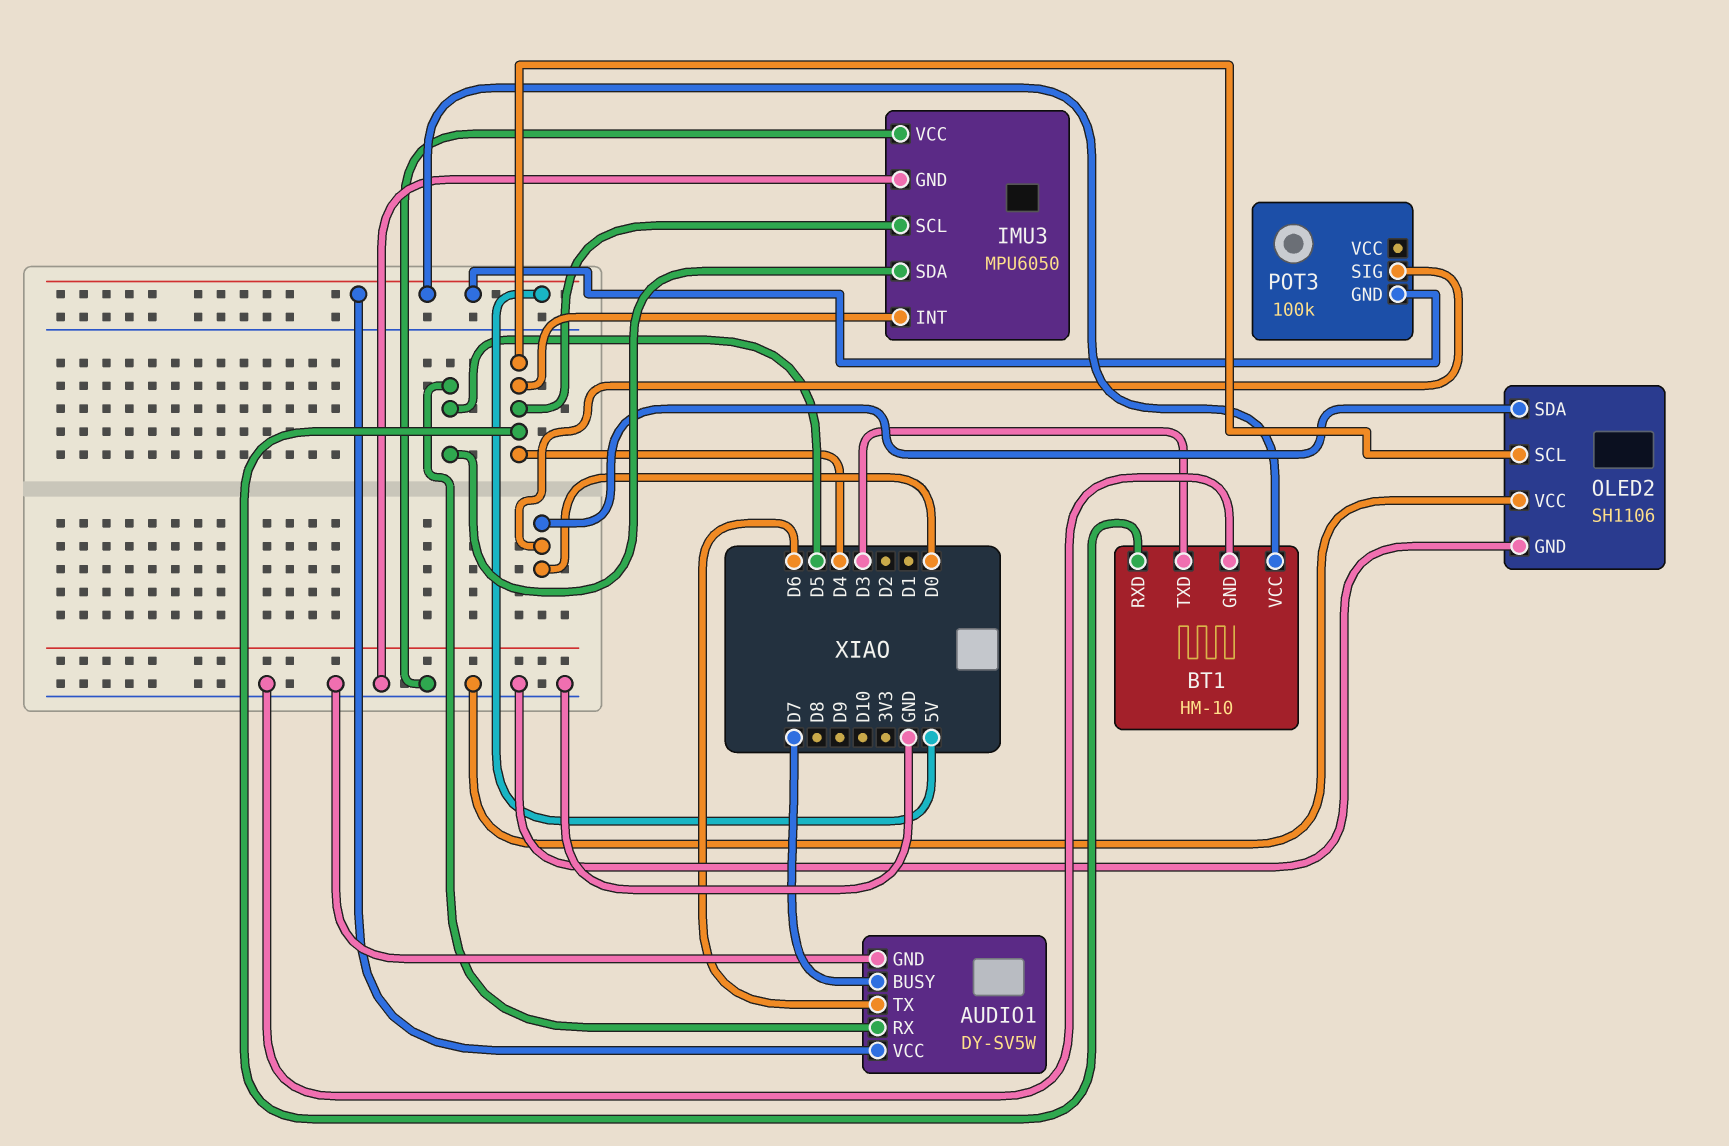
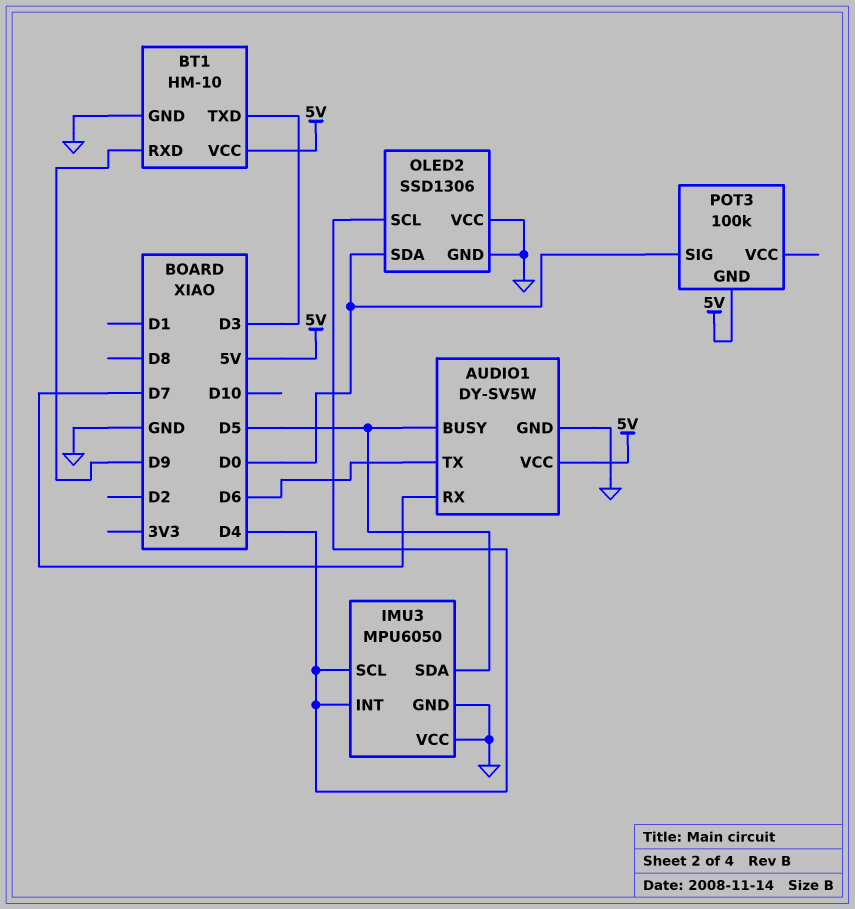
AUDIO1 pin BUSY: D7 -> D5
AUDIO1 pin RX: D5 -> D7
BT1 pin RXD: D4 -> D9
OLED2: SH1106 -> SSD1306

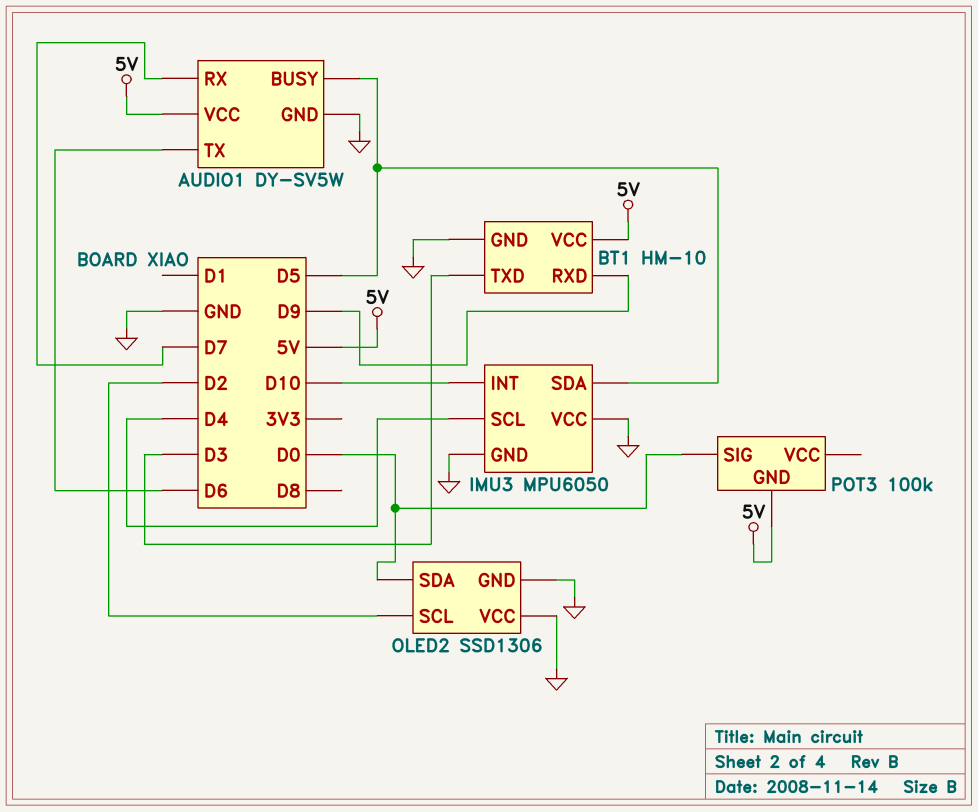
IMU3 pin INT: D4 -> D10
OLED2 pin SCL: D4 -> D2

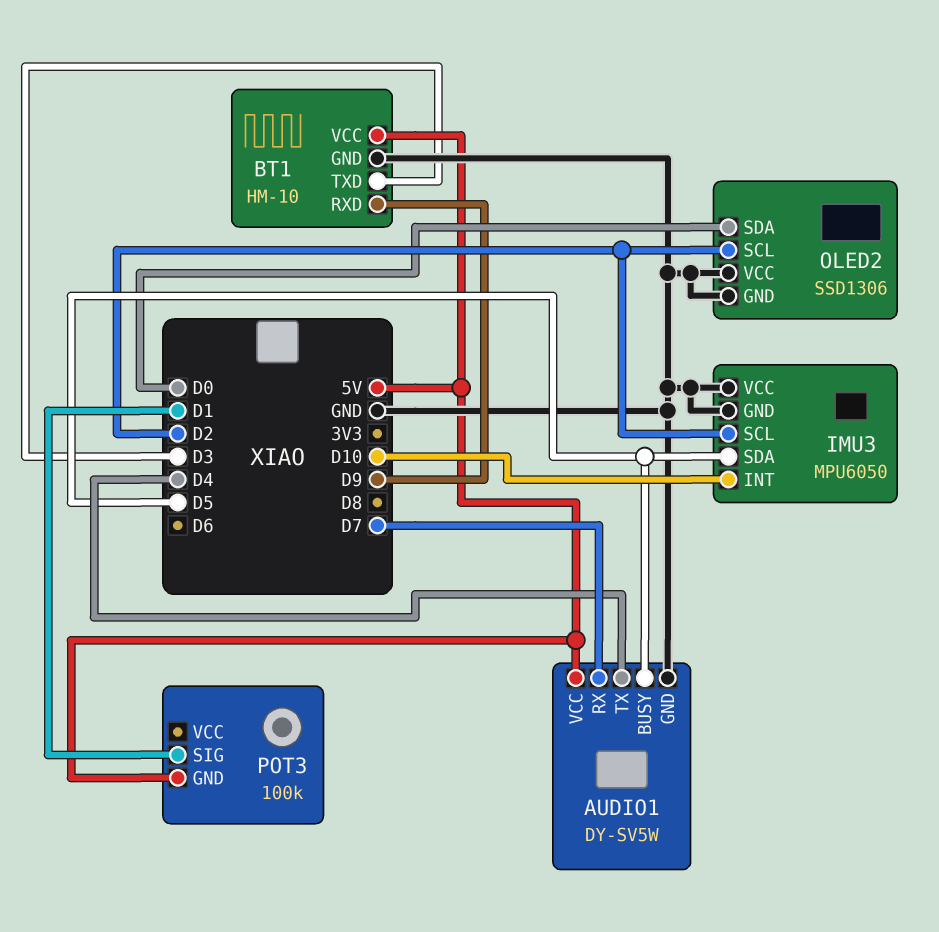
AUDIO1 pin TX: D6 -> D4
IMU3 pin SCL: D4 -> D2
POT3 pin SIG: D0 -> D1

